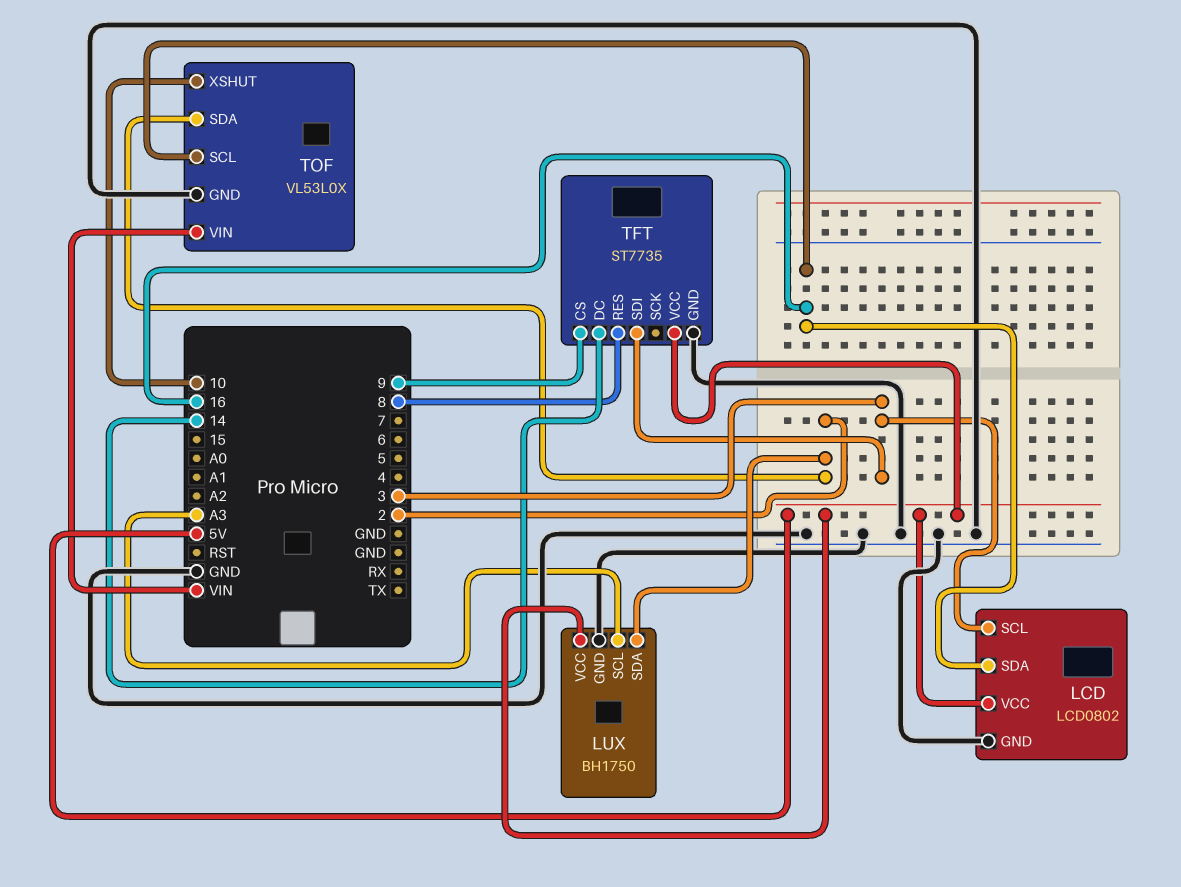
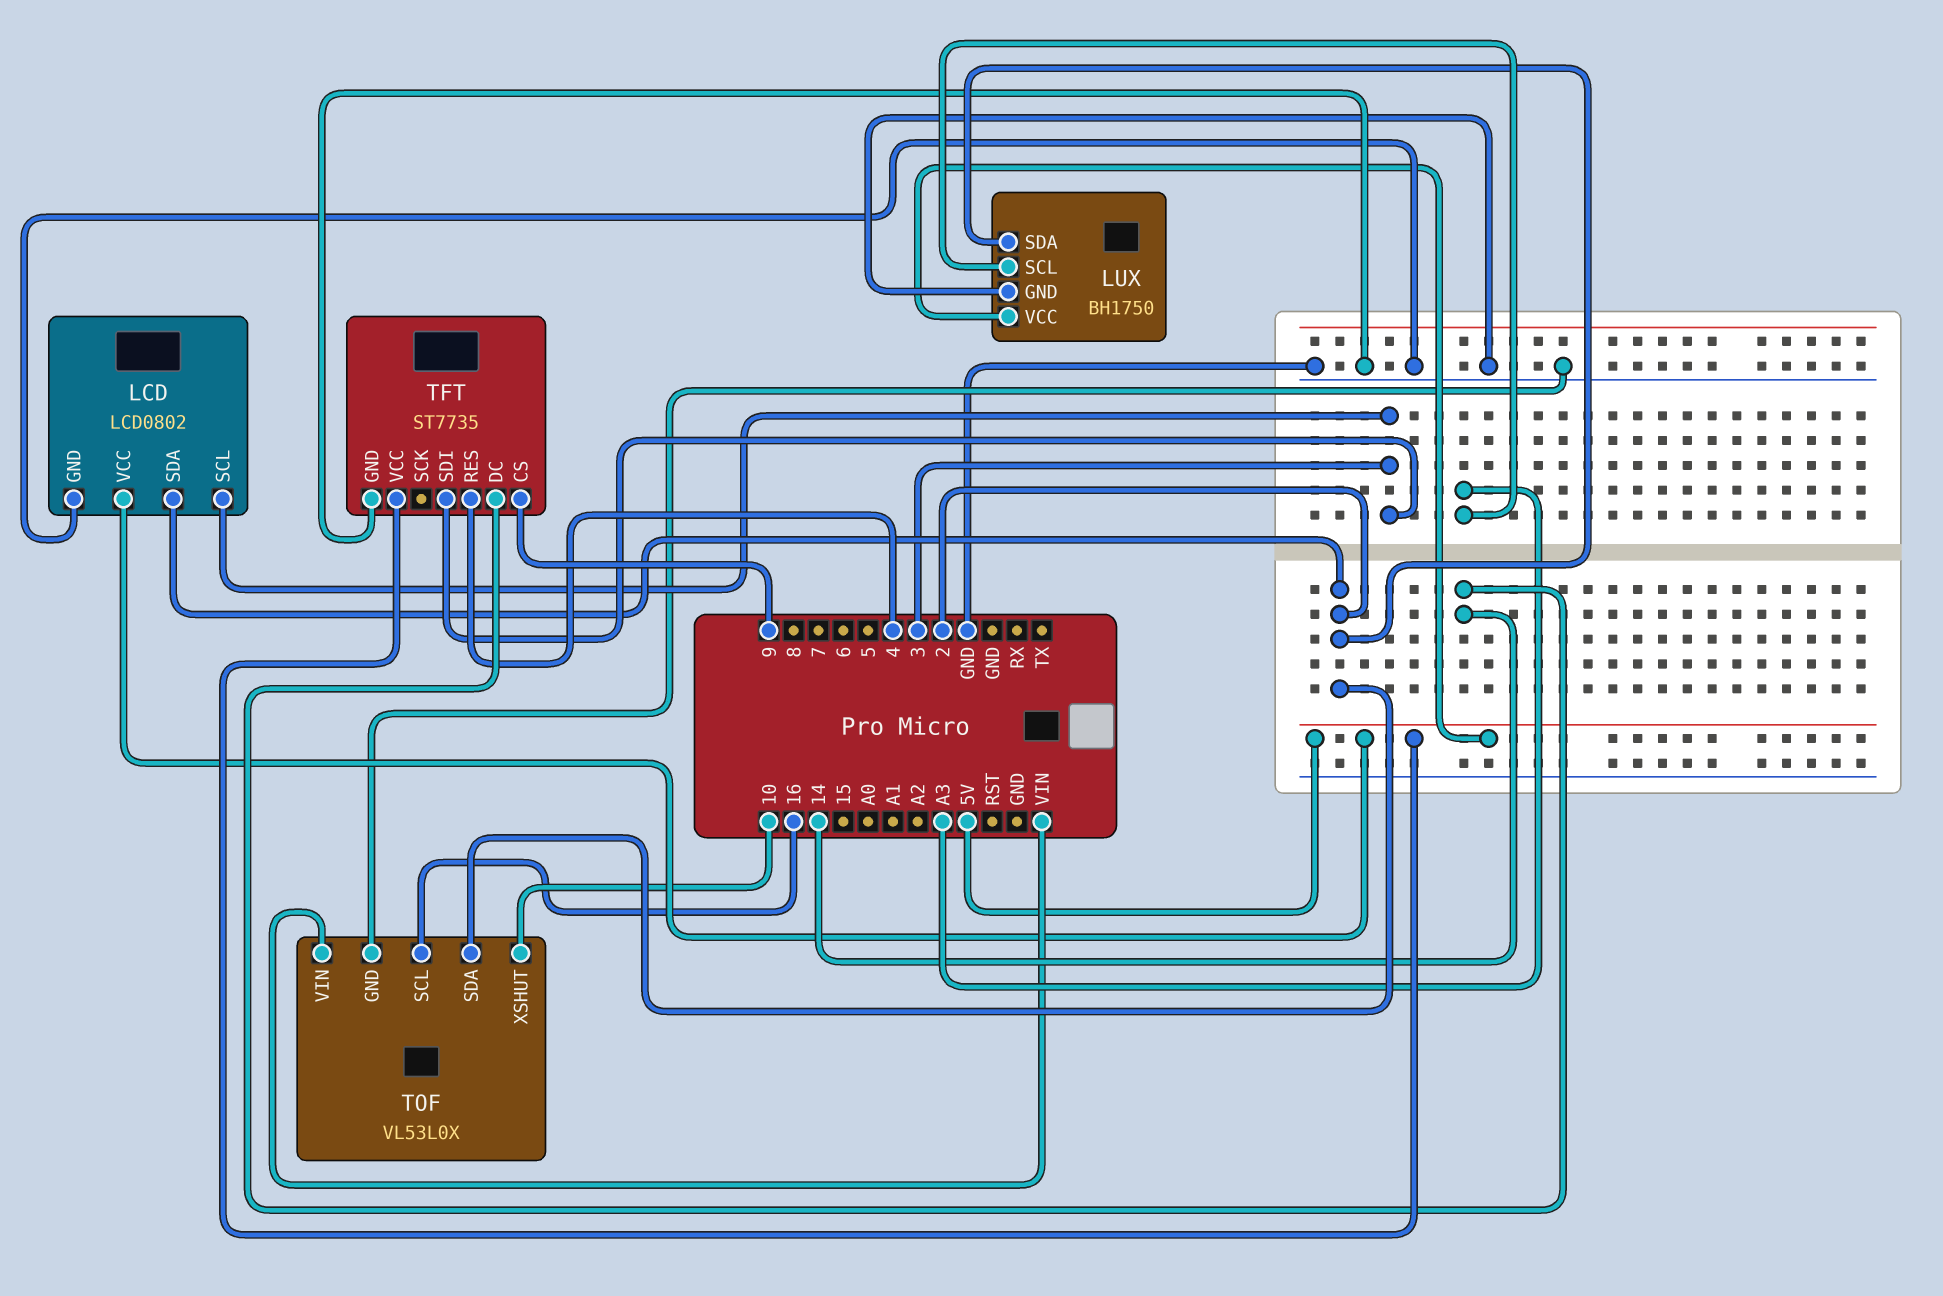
LCD pin SDA: 16 -> 2
TFT pin RES: 8 -> 4

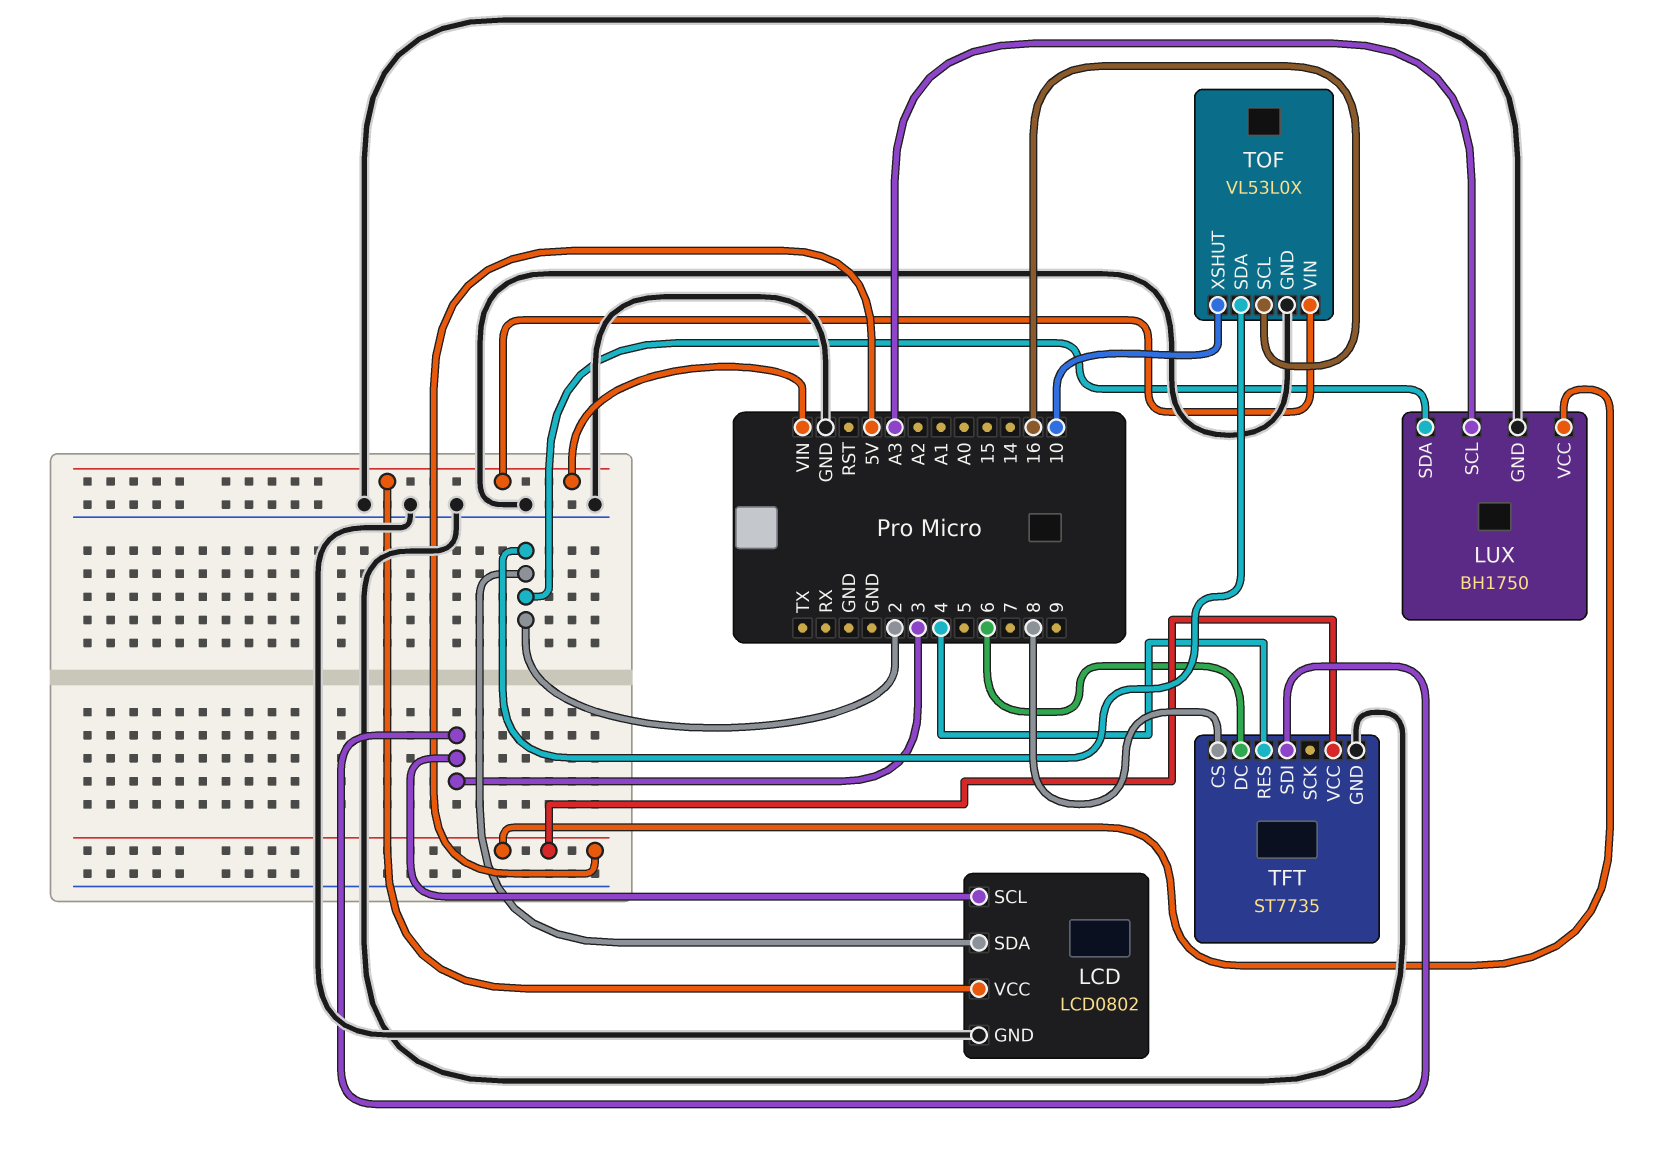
LCD pin VCC: 5V -> VIN
TFT pin CS: 9 -> 8
TFT pin DC: 14 -> 6

